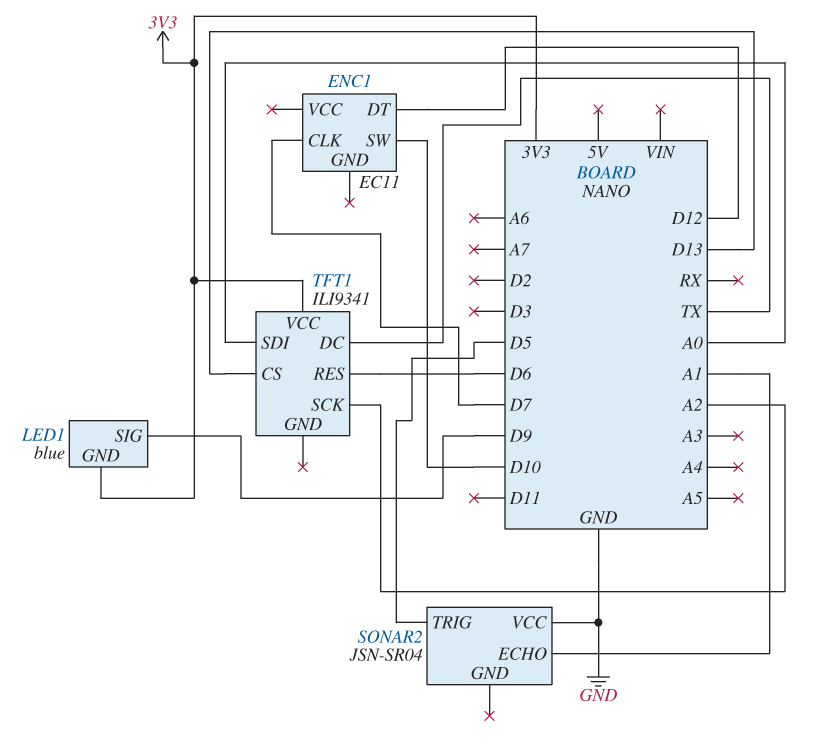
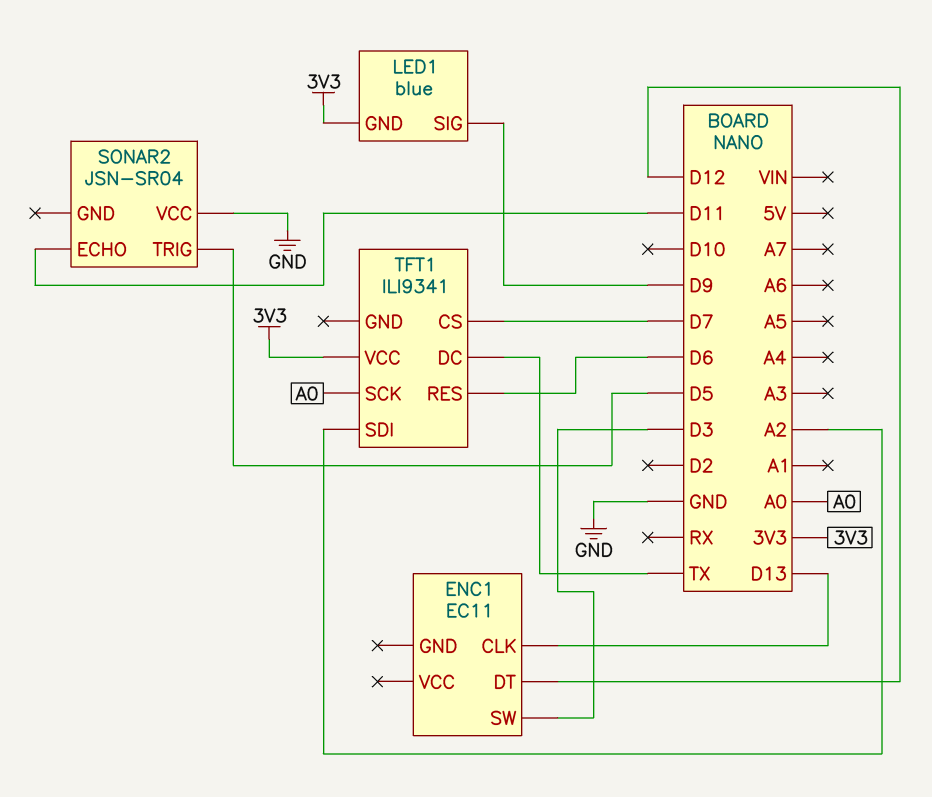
ENC1 pin CLK: D7 -> D13
ENC1 pin SW: D10 -> D3
SONAR2 pin ECHO: A1 -> D11
TFT1 pin CS: D13 -> D7
TFT1 pin SCK: A2 -> A0
TFT1 pin SDI: A0 -> A2

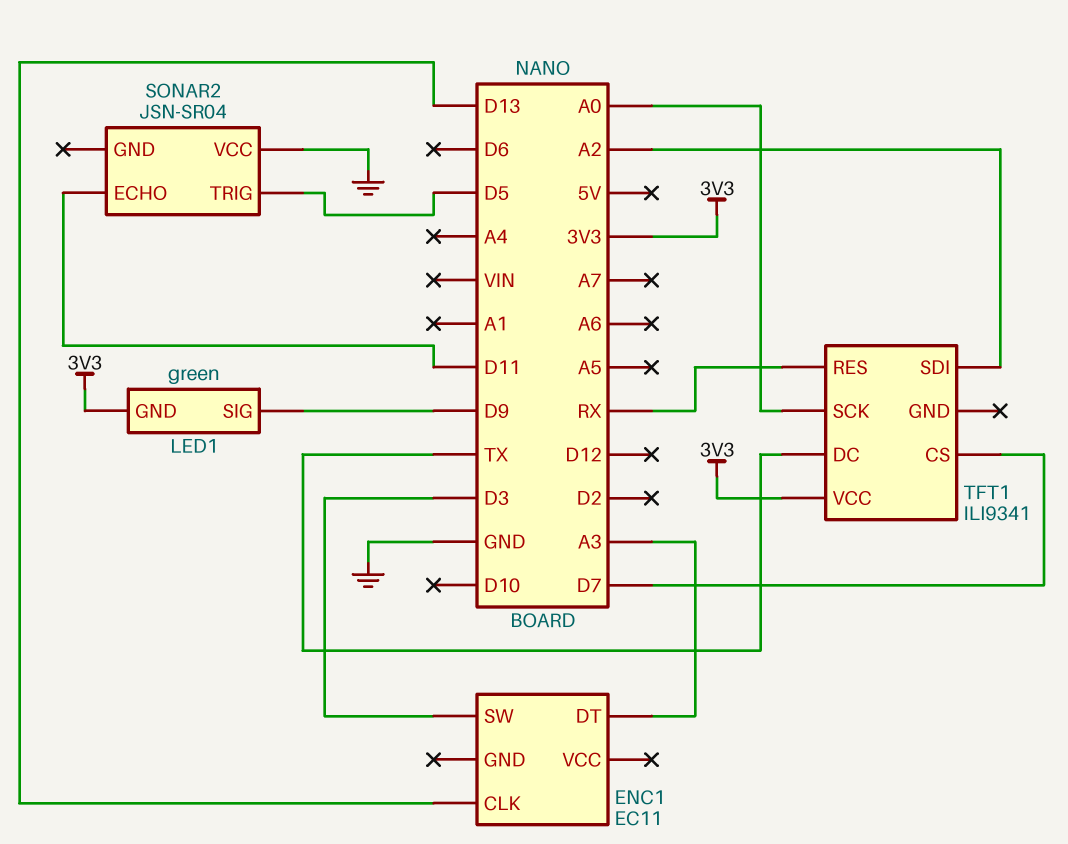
ENC1 pin DT: D12 -> A3
LED1: blue -> green
TFT1 pin RES: D6 -> RX

